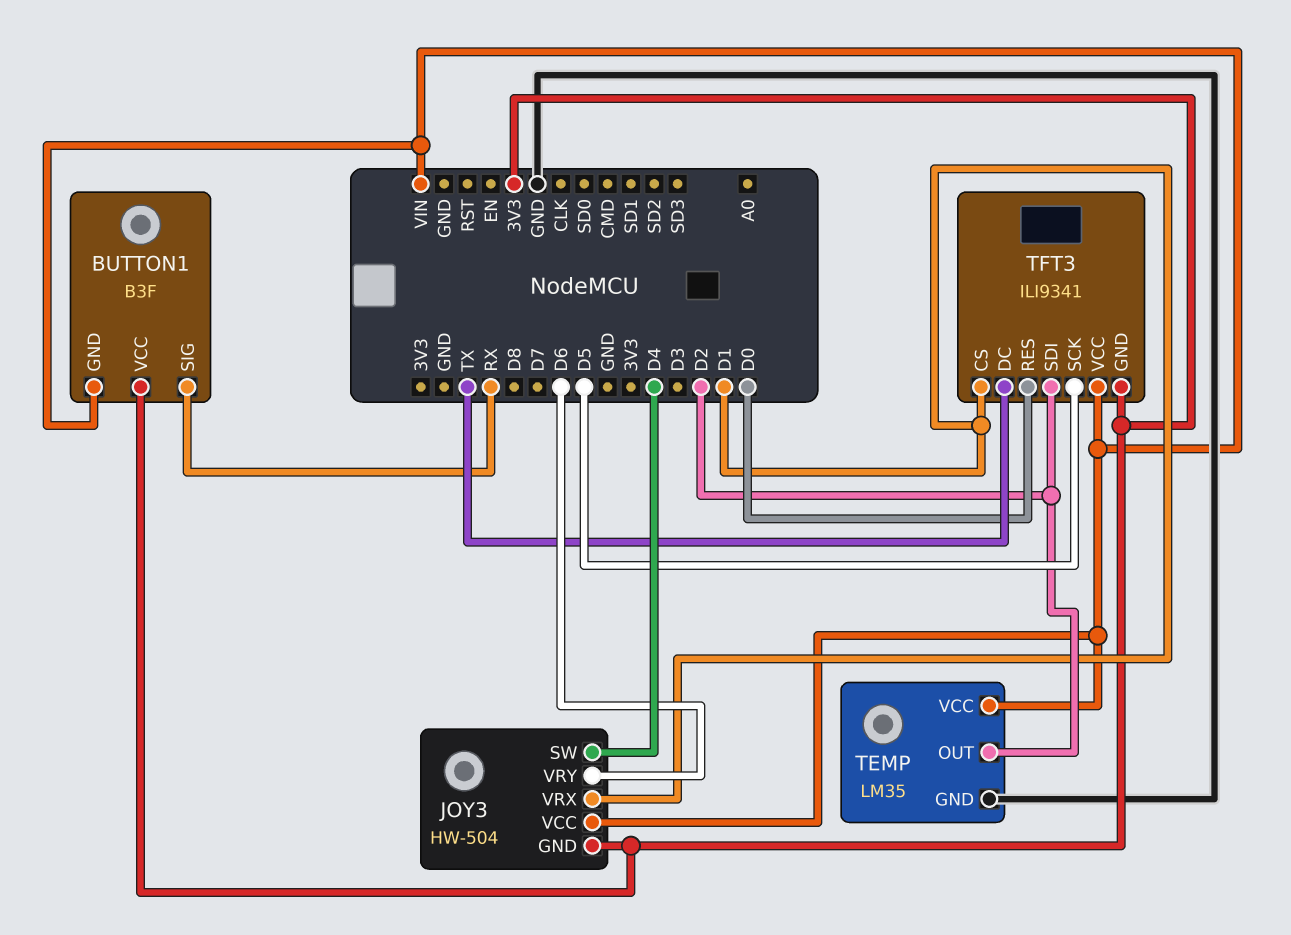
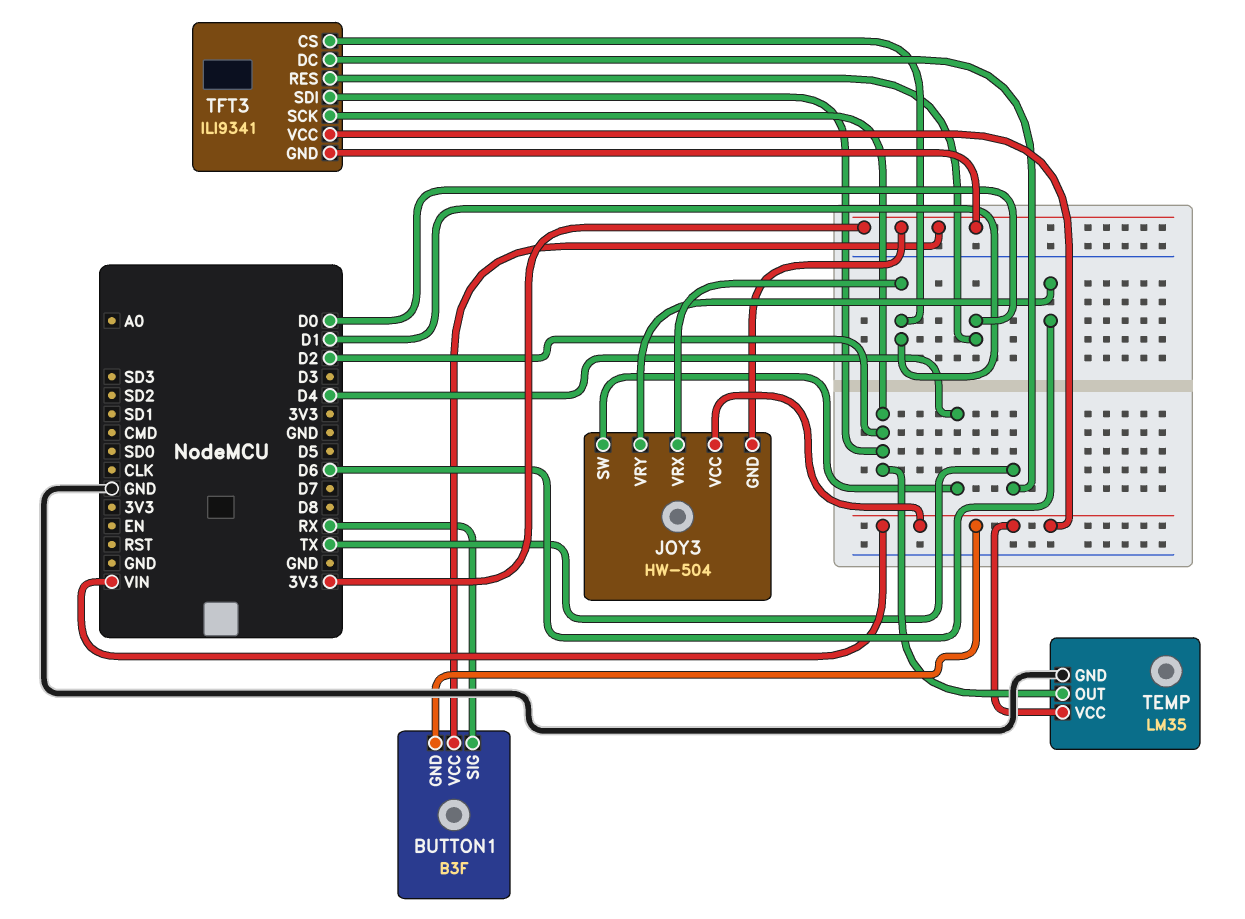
TFT3 pin SCK: D5 -> D2

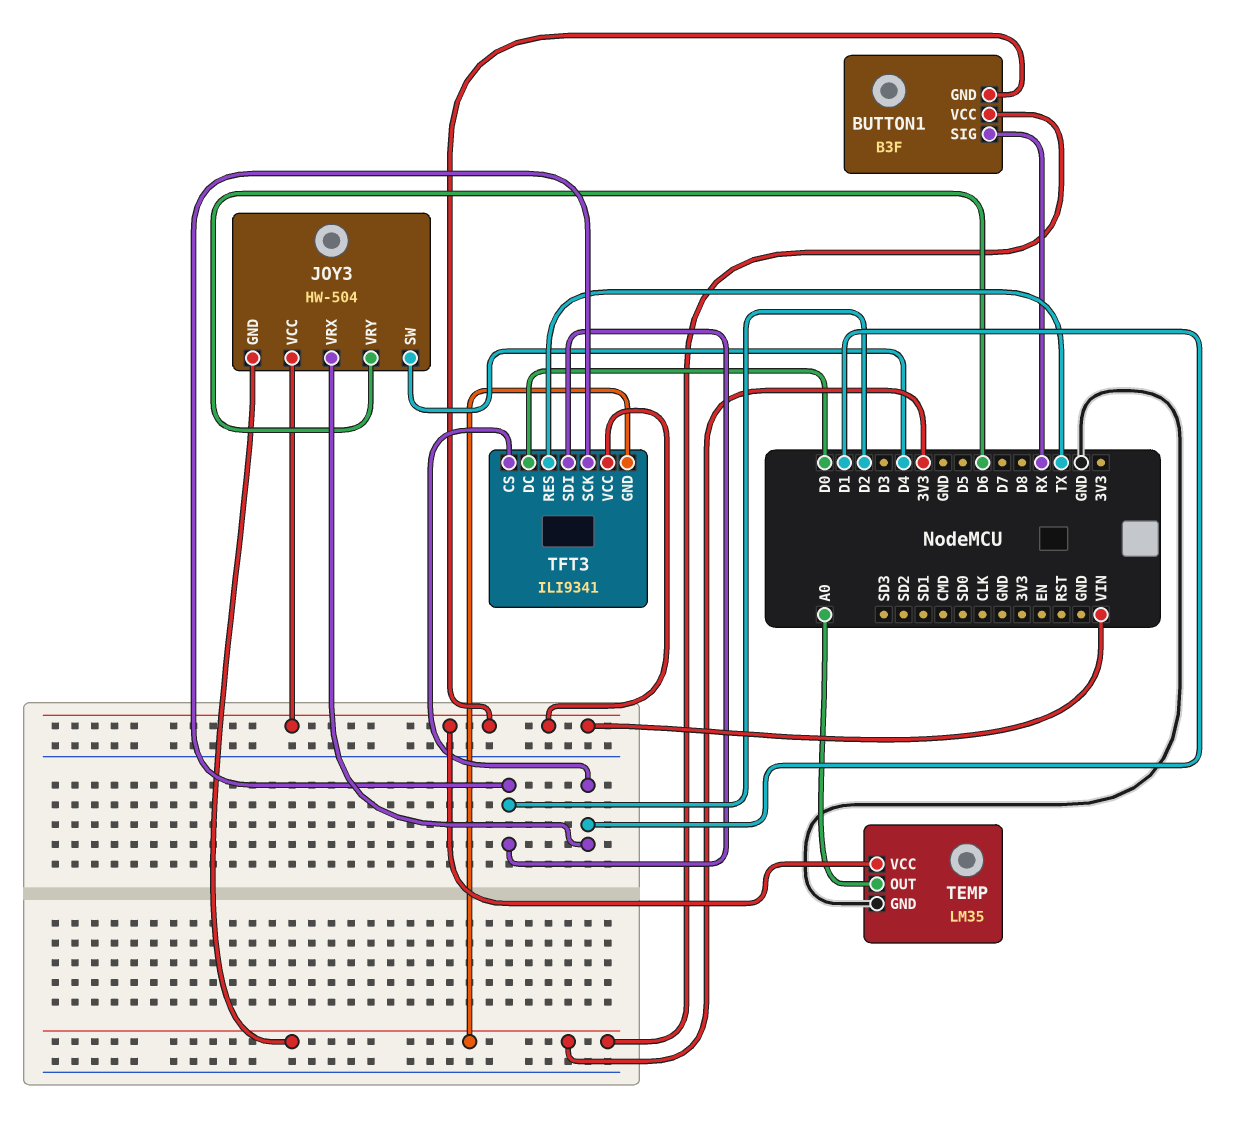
TEMP pin OUT: D2 -> A0
TFT3 pin DC: TX -> D0
TFT3 pin RES: D0 -> TX

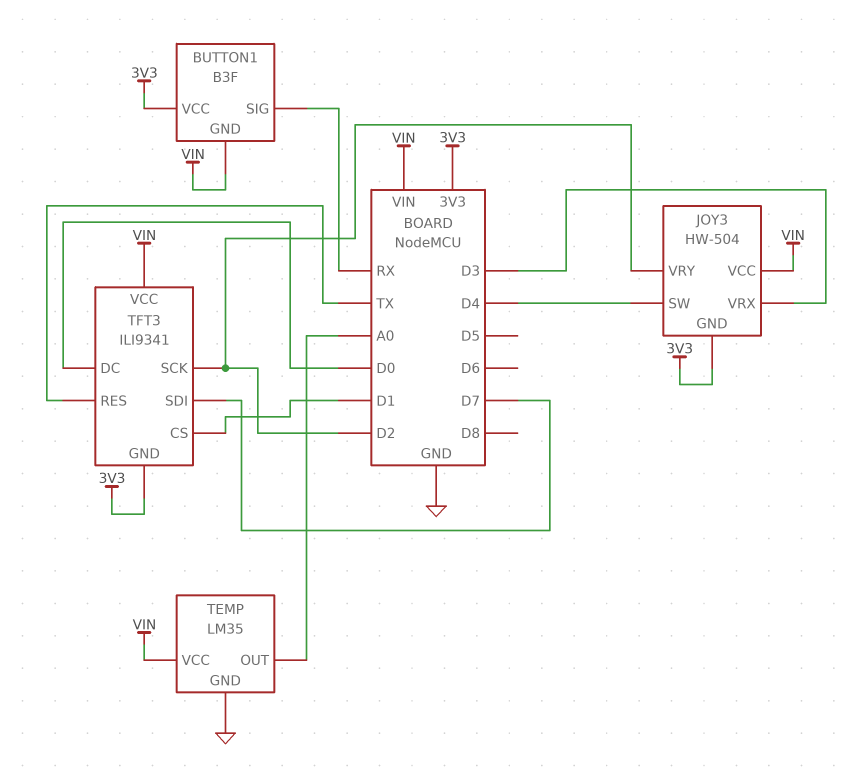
JOY3 pin VRX: D1 -> D3
JOY3 pin VRY: D6 -> D2
TFT3 pin SDI: D2 -> D7

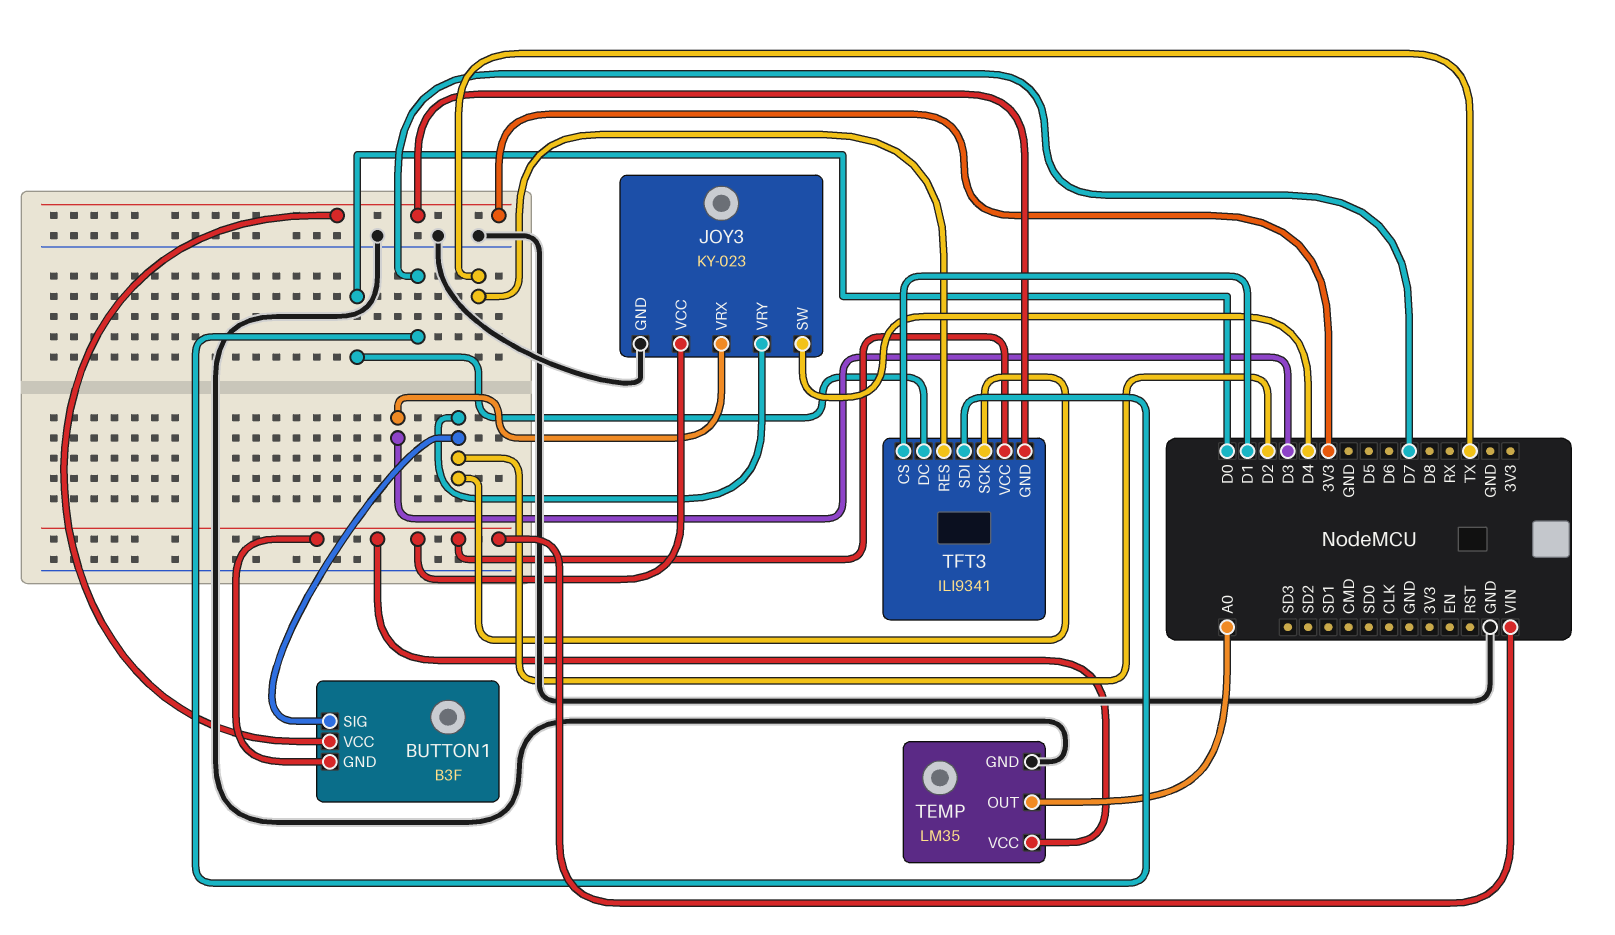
BUTTON1 pin SIG: RX -> D2
JOY3: HW-504 -> KY-023
JOY3 pin GND: 3V3 -> GND

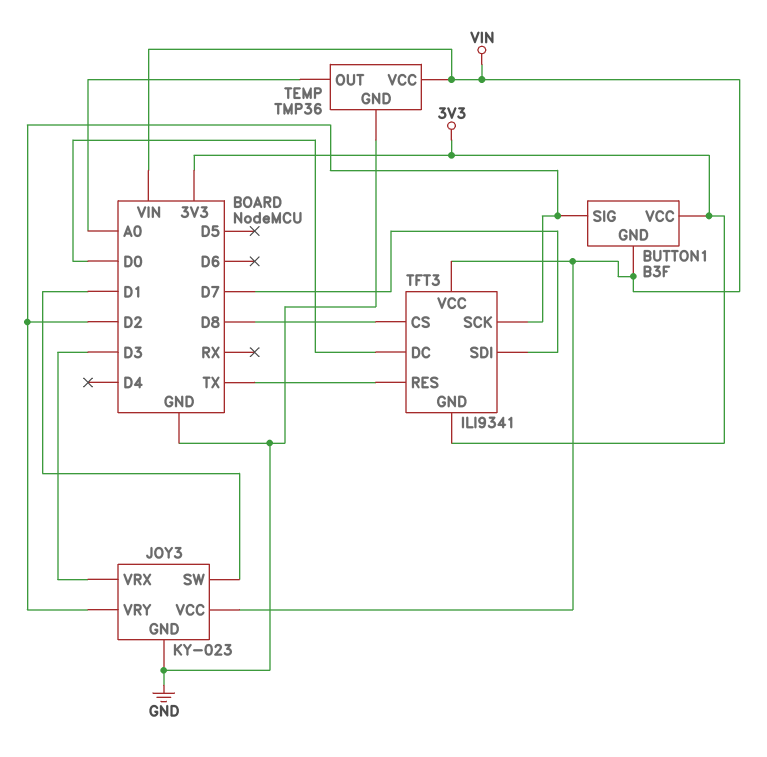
JOY3 pin SW: D4 -> D1
TEMP: LM35 -> TMP36
TFT3 pin CS: D1 -> D8

